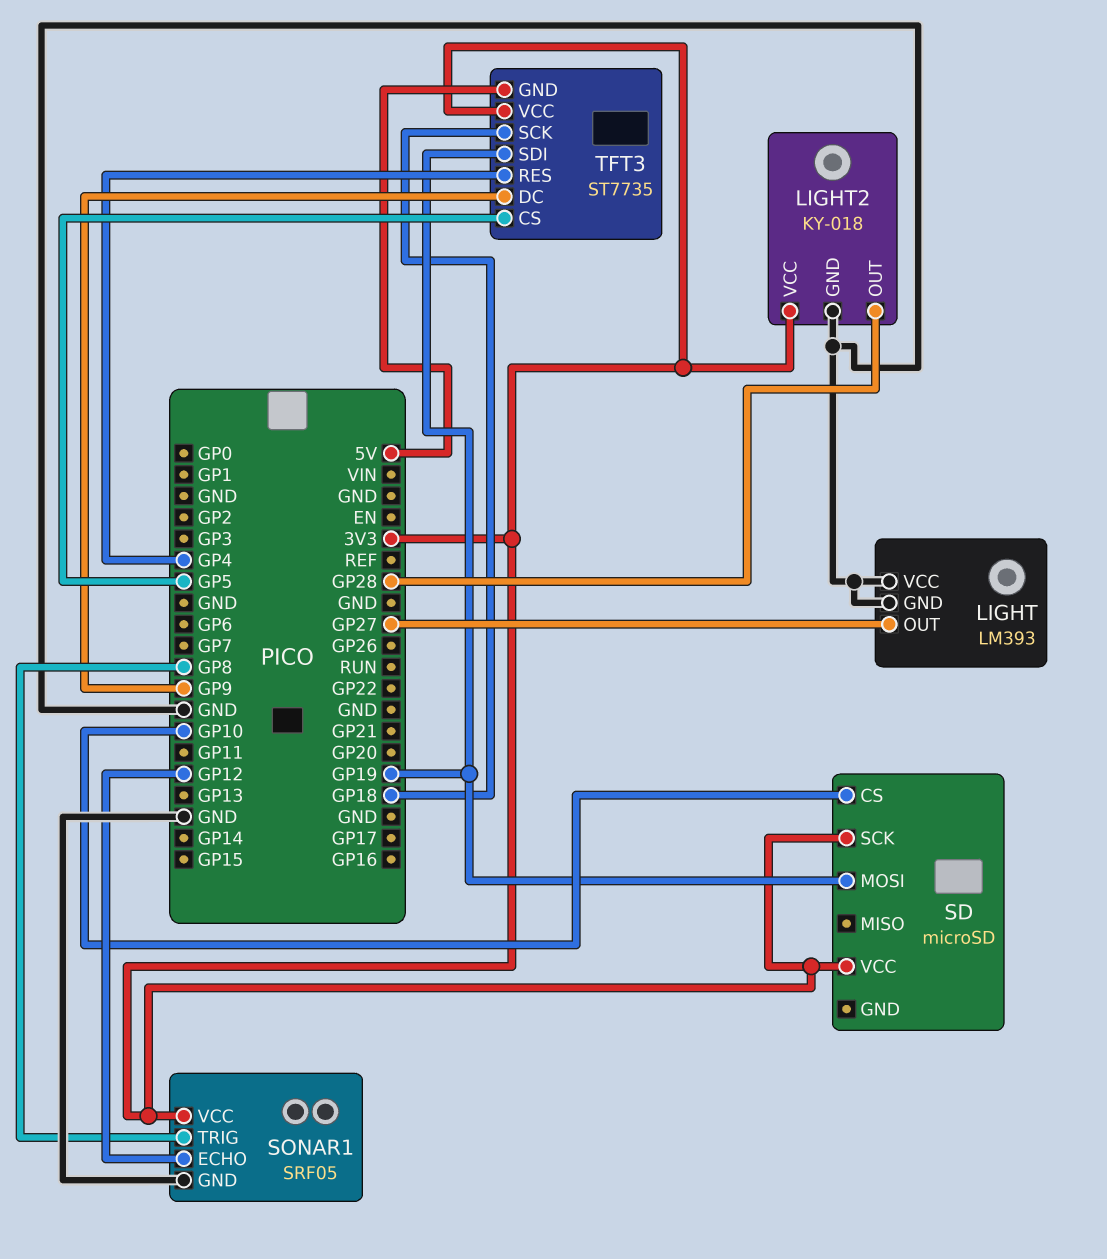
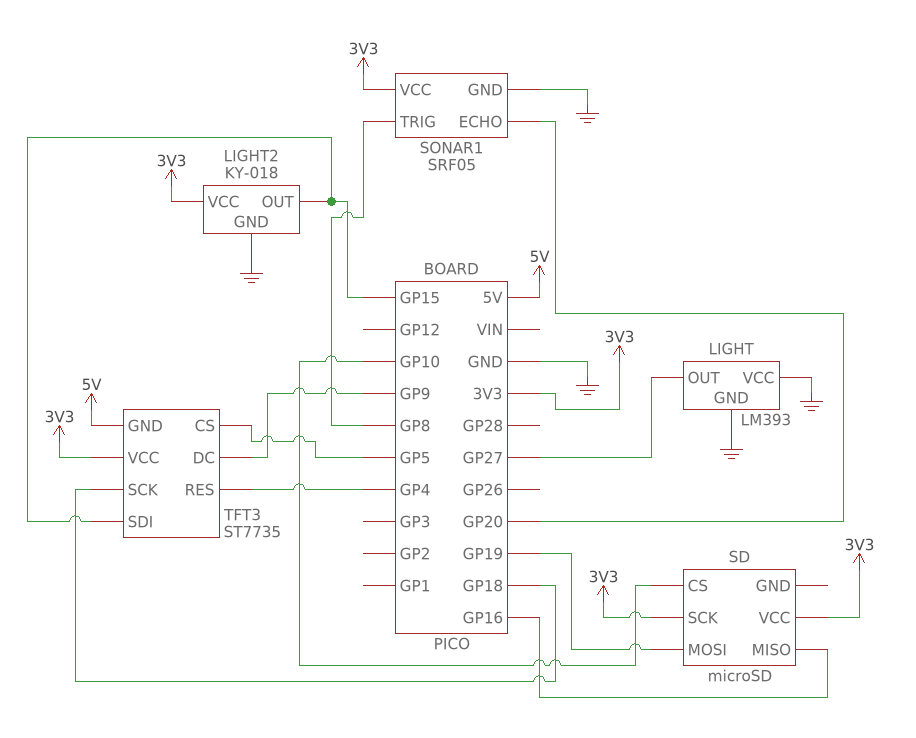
LIGHT2 pin OUT: GP28 -> GP15
SD pin MISO: none -> GP16
SONAR1 pin ECHO: GP12 -> GP20
TFT3 pin SDI: GP19 -> GP15

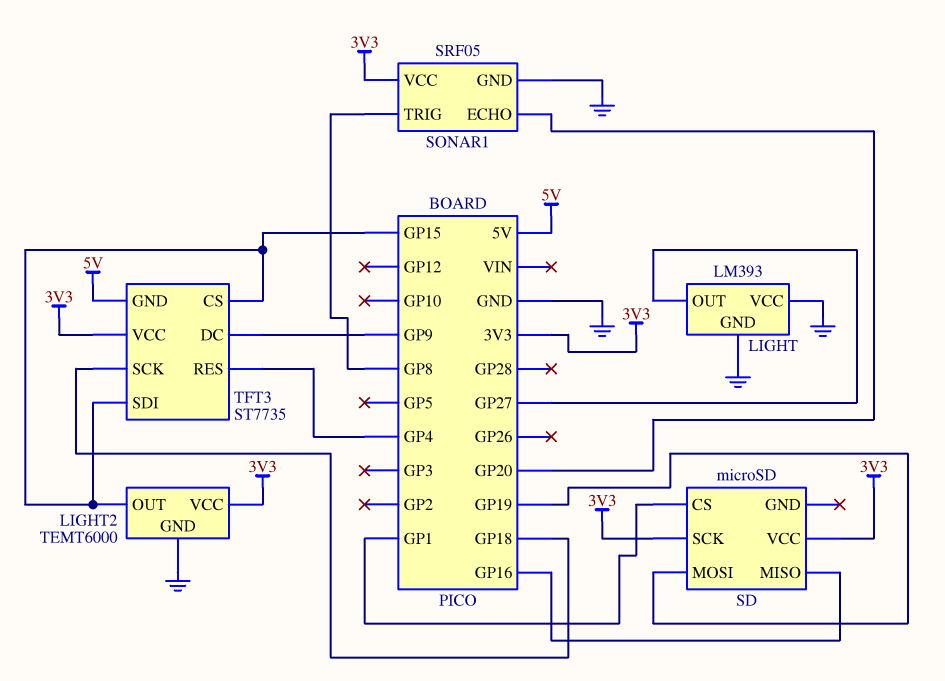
LIGHT2: KY-018 -> TEMT6000
SD pin CS: GP10 -> GP1
TFT3 pin CS: GP5 -> GP15

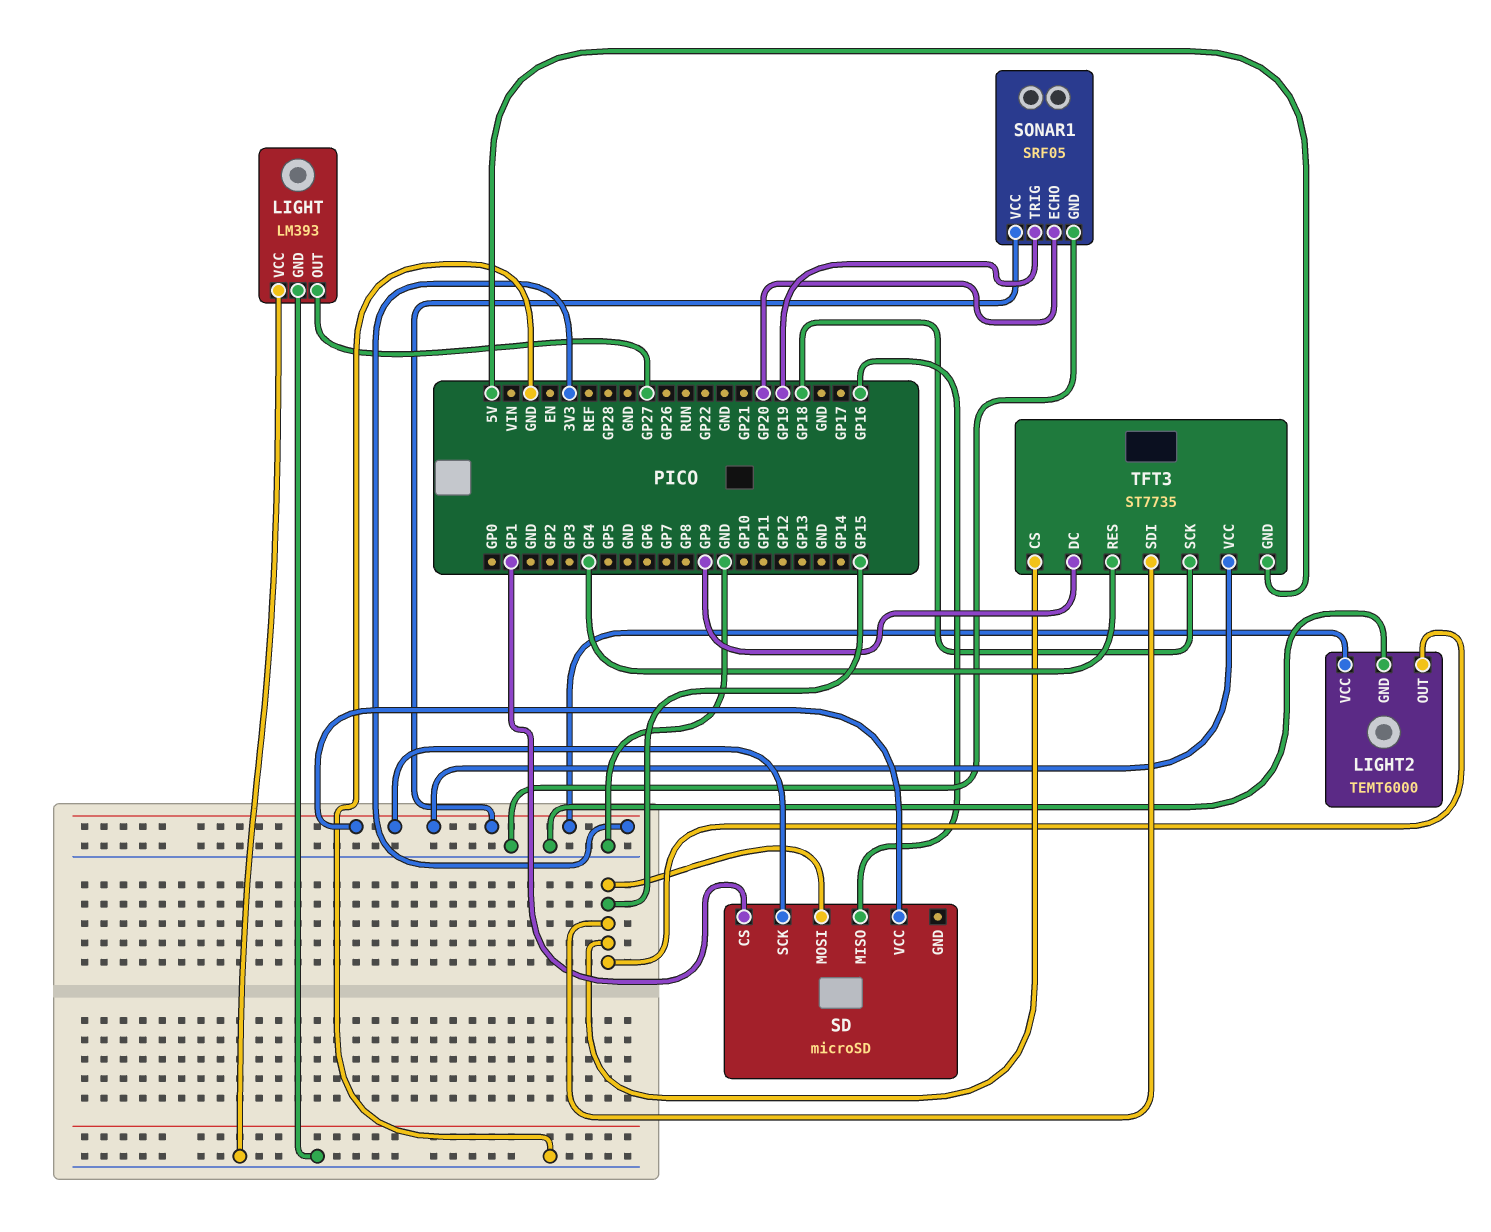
SD pin MOSI: GP19 -> GP15
SONAR1 pin TRIG: GP8 -> GP19

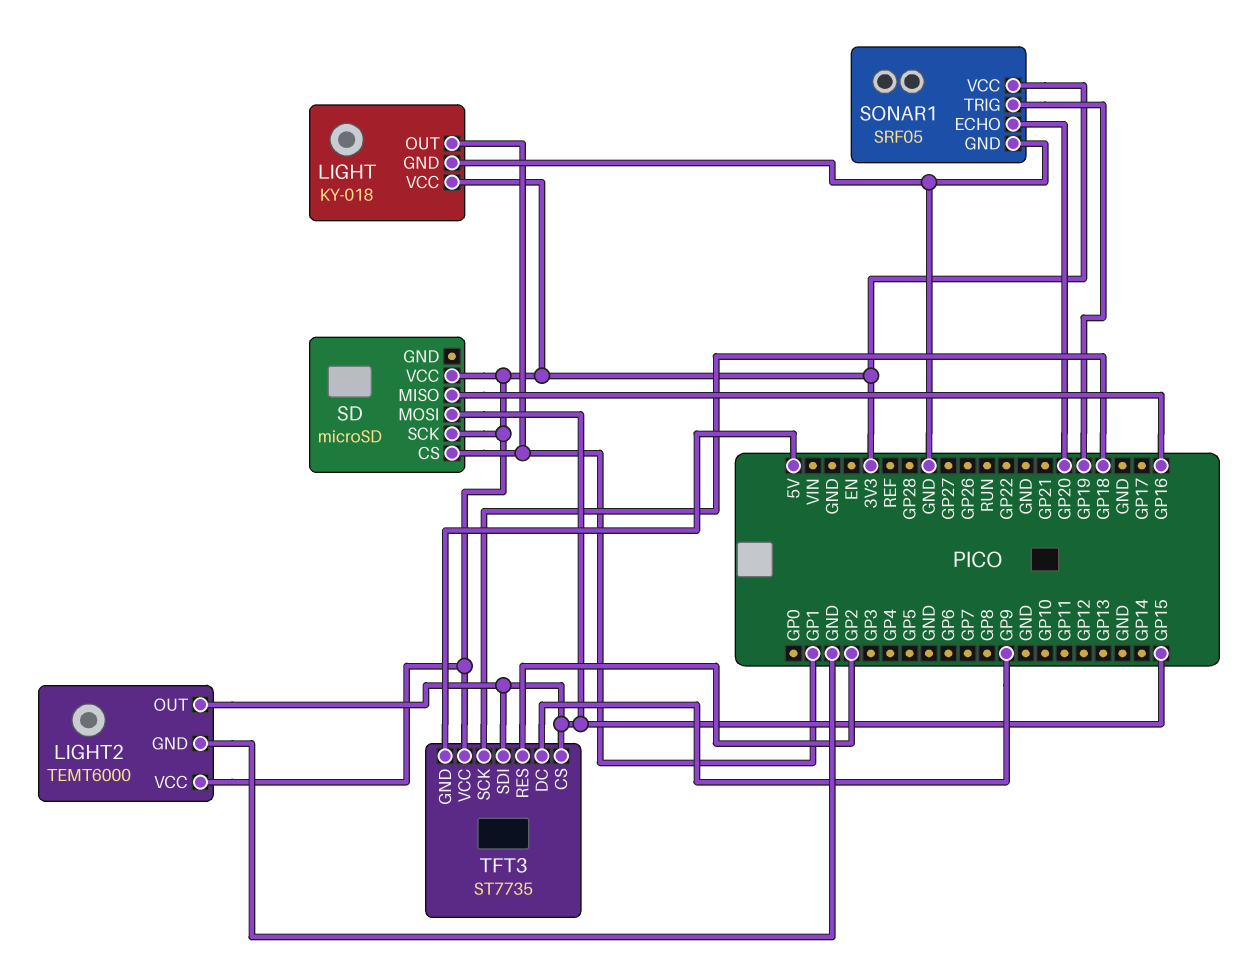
LIGHT: LM393 -> KY-018
LIGHT pin OUT: GP27 -> GP1
LIGHT pin VCC: GND -> 3V3
TFT3 pin RES: GP4 -> GP2

